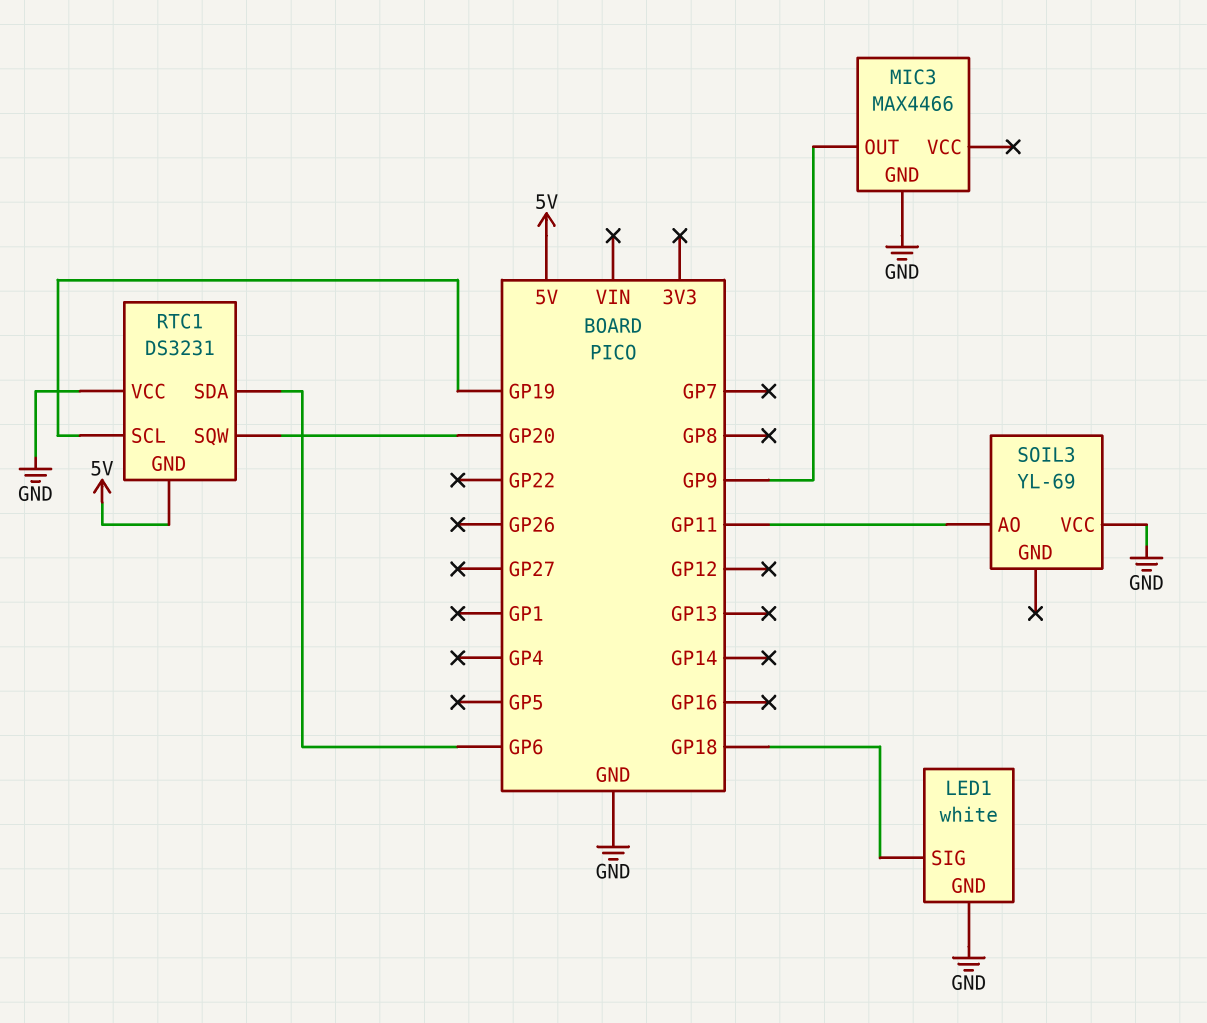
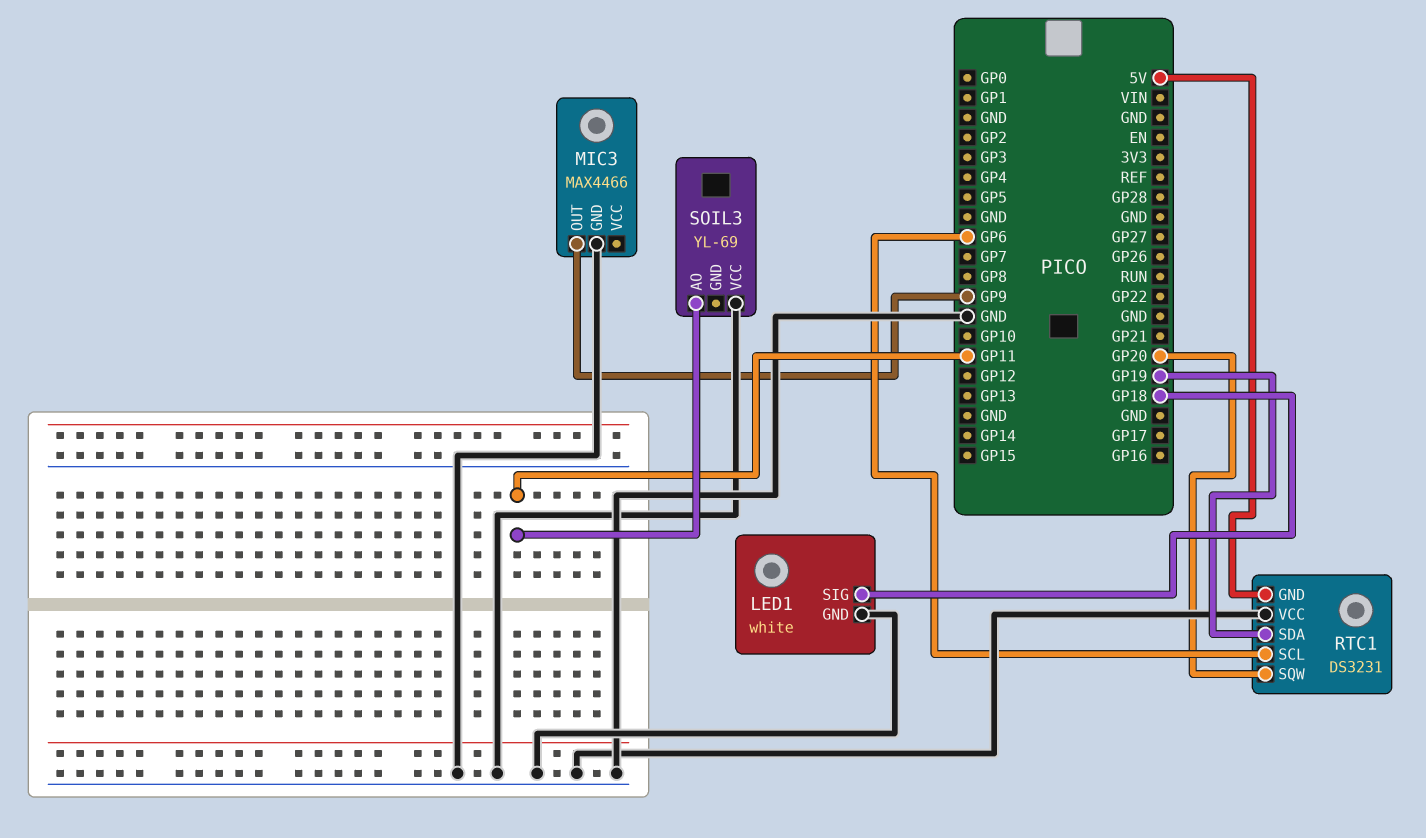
RTC1 pin SCL: GP19 -> GP6
RTC1 pin SDA: GP6 -> GP19

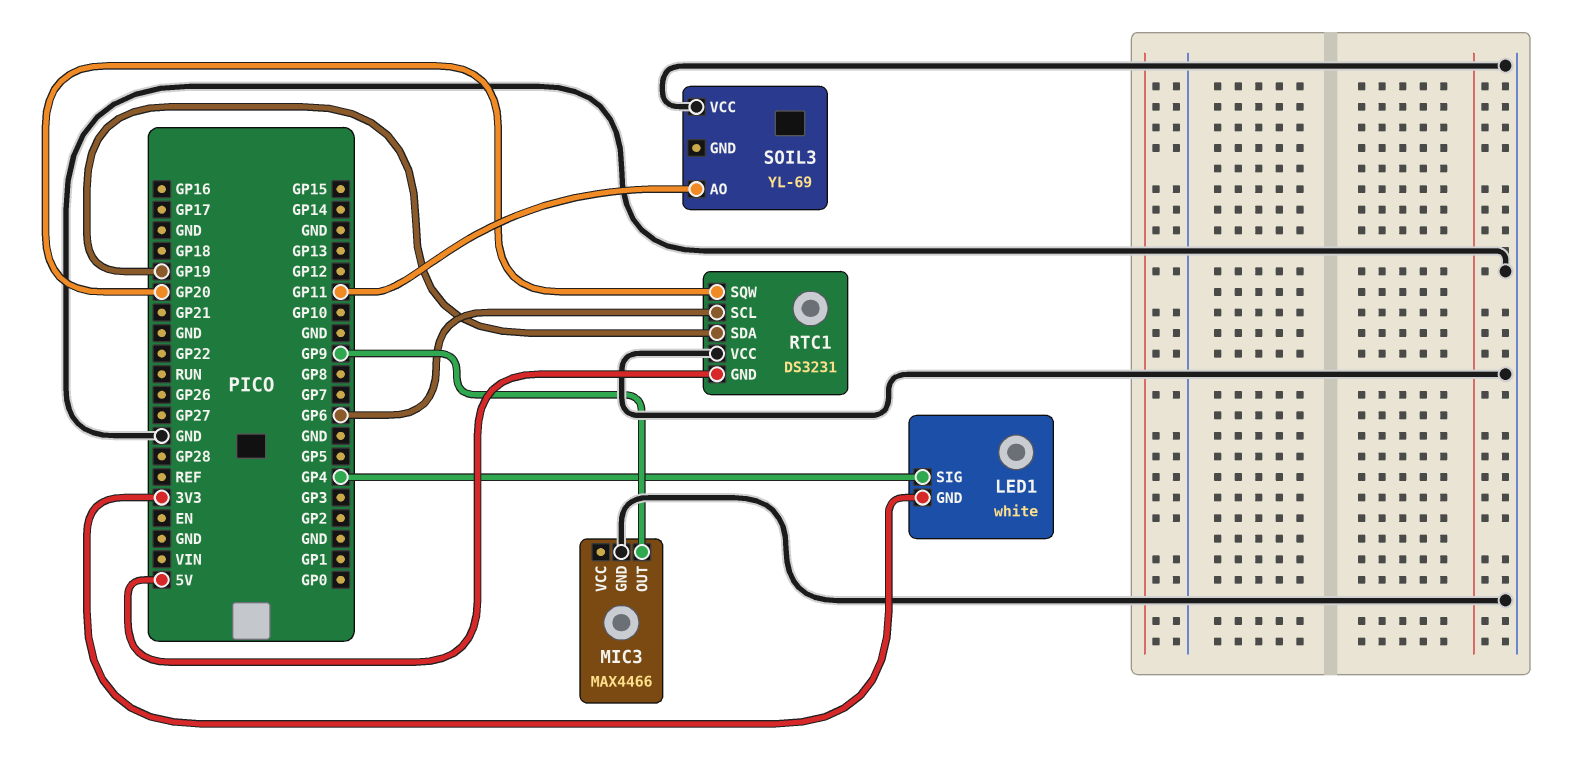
LED1 pin GND: GND -> 3V3
LED1 pin SIG: GP18 -> GP4

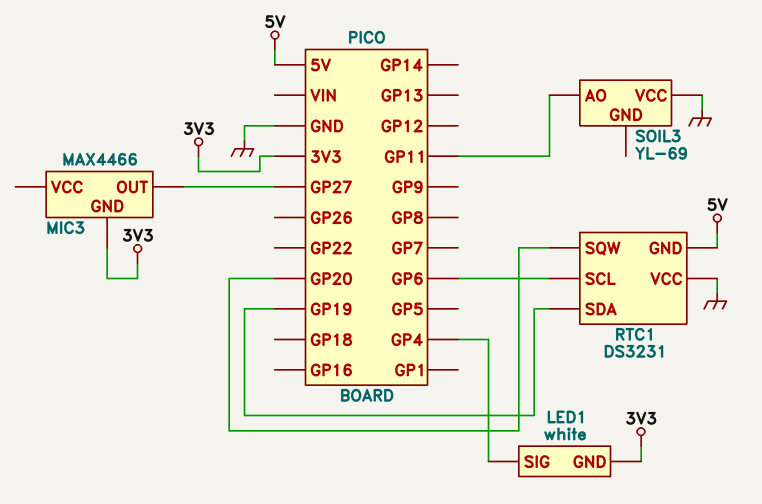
MIC3 pin GND: GND -> 3V3
MIC3 pin OUT: GP9 -> GP27

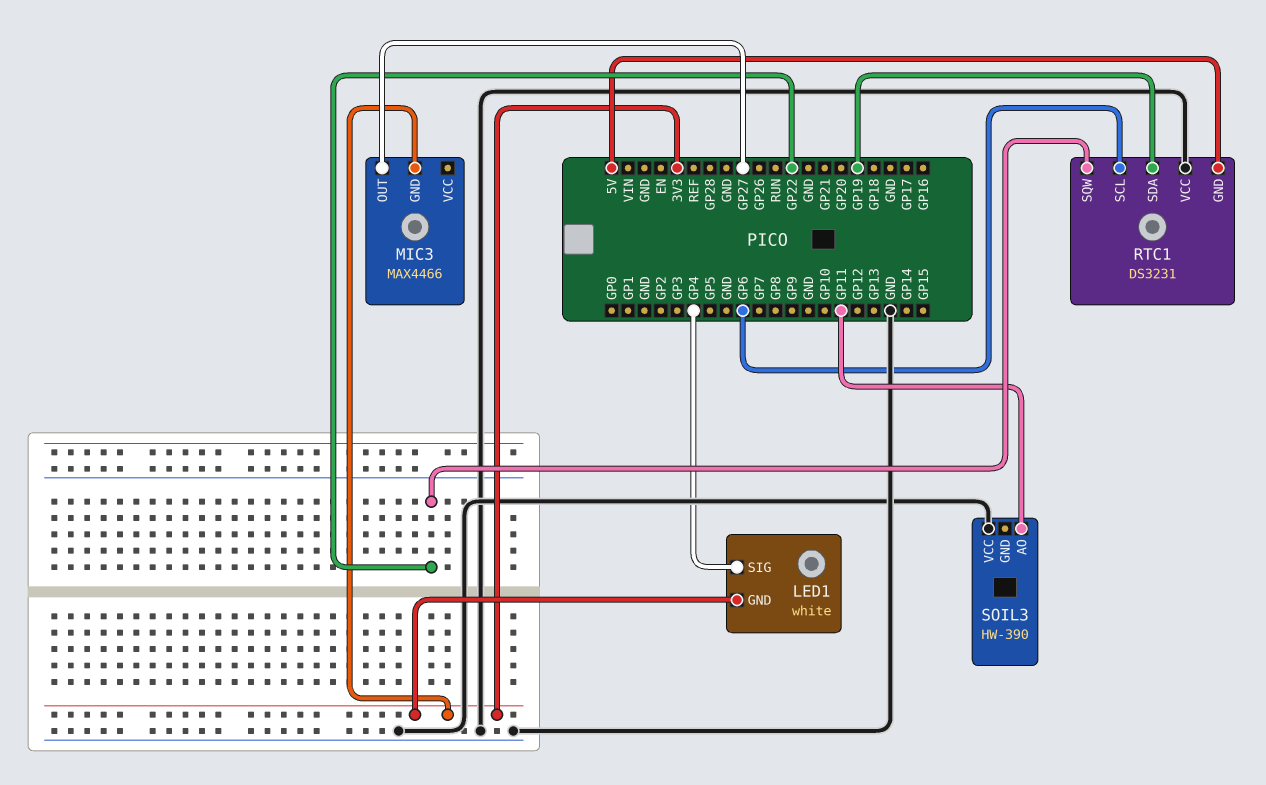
RTC1 pin SQW: GP20 -> GP22
SOIL3: YL-69 -> HW-390

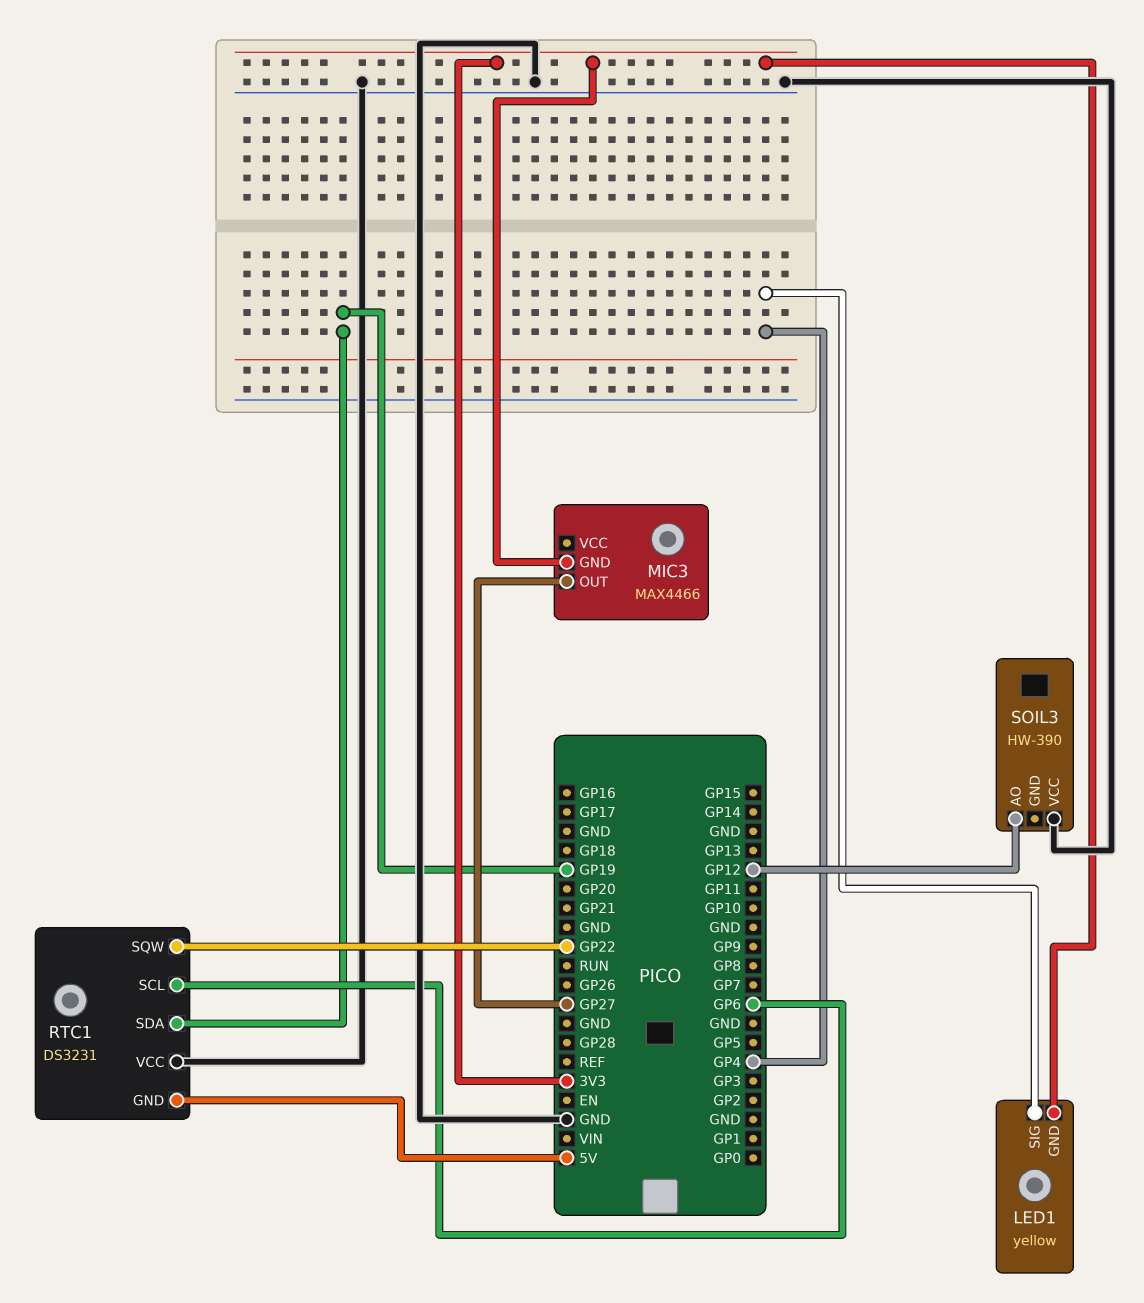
LED1: white -> yellow
SOIL3 pin AO: GP11 -> GP12

